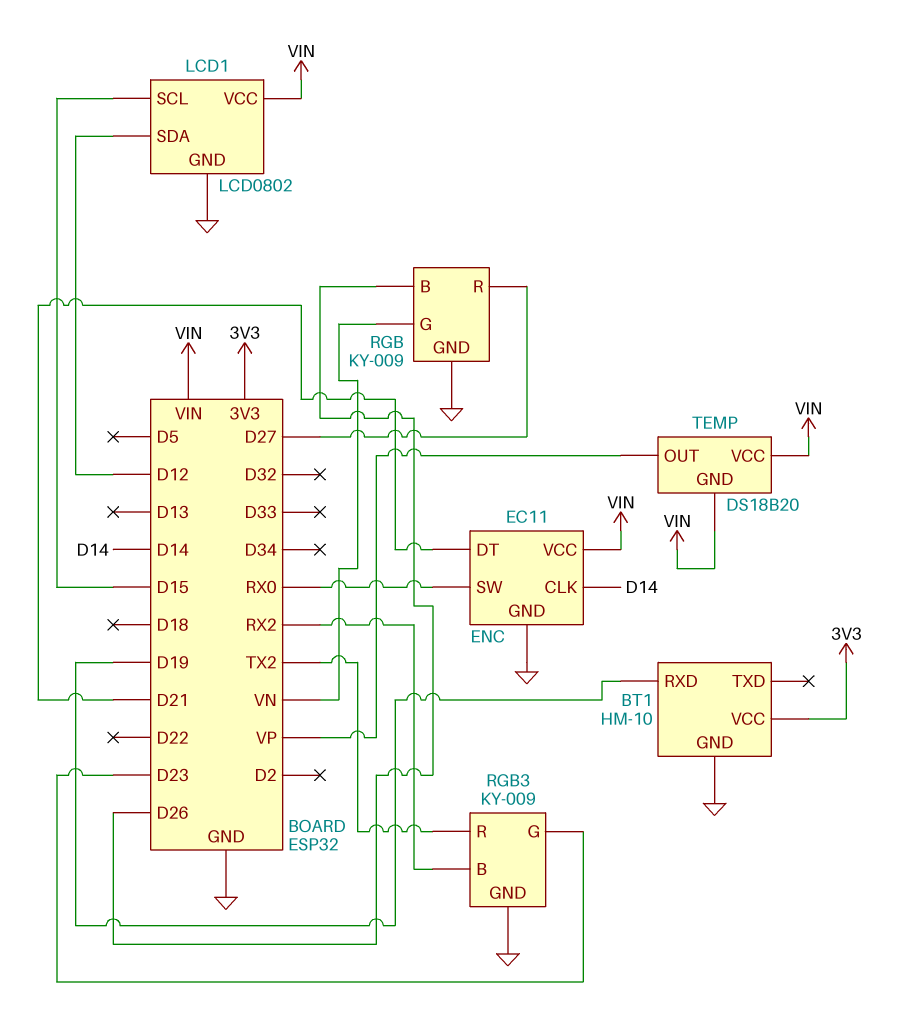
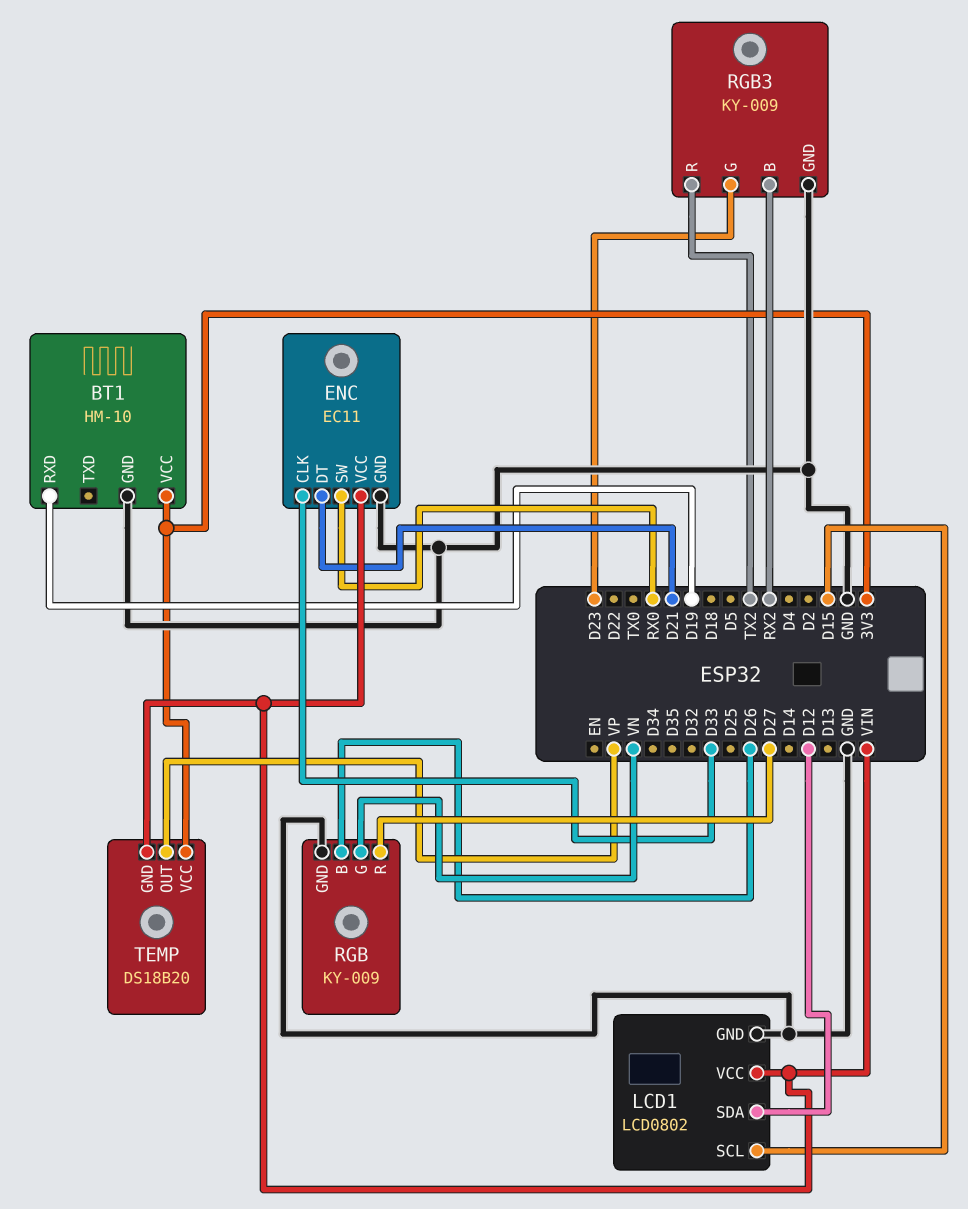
ENC pin CLK: D14 -> D33
TEMP pin VCC: VIN -> 3V3

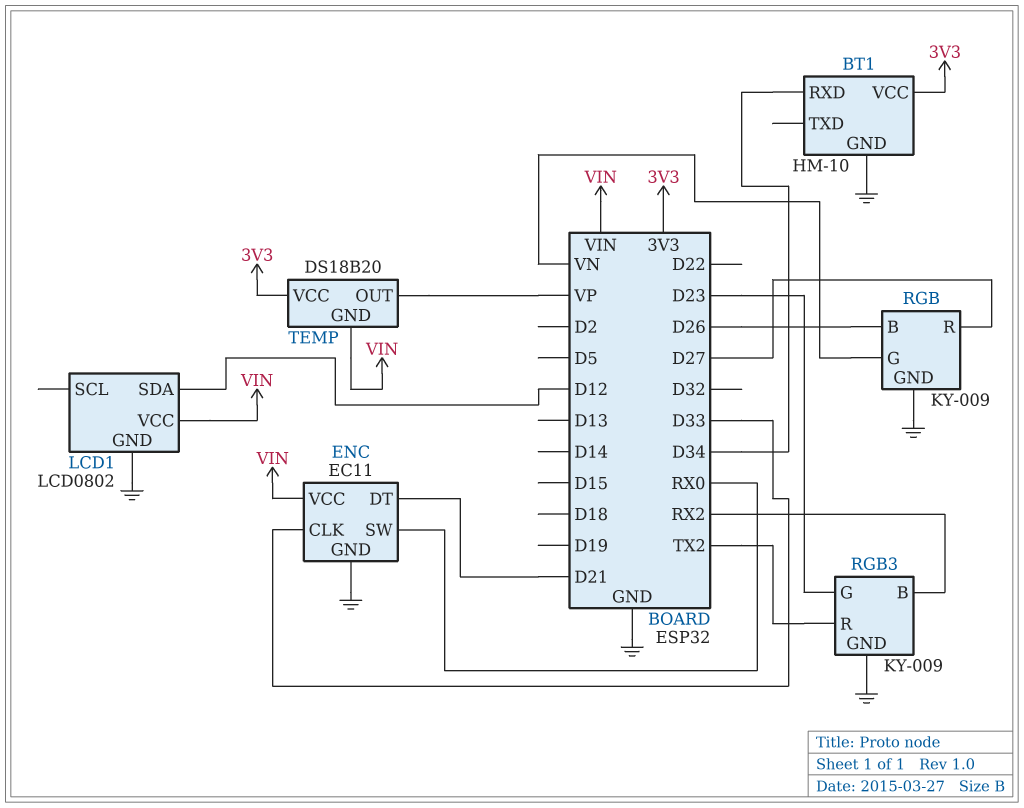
BT1 pin RXD: D19 -> D34
LCD1 pin SCL: D15 -> none

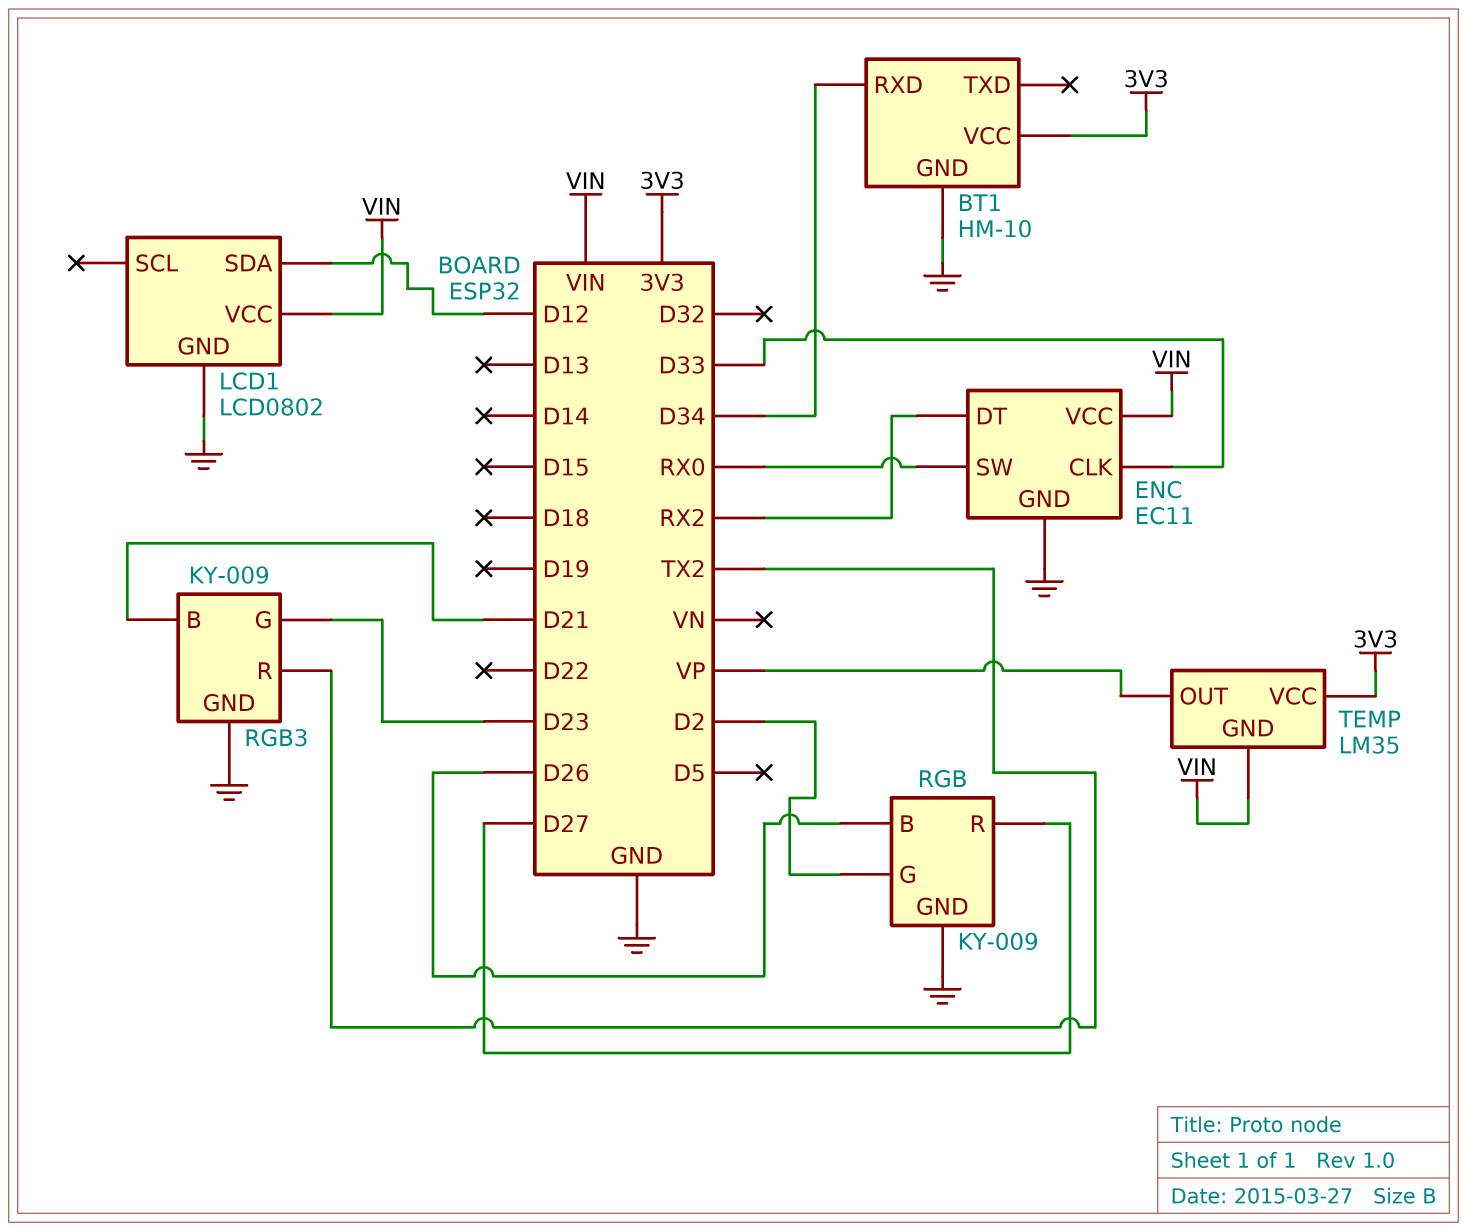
ENC pin DT: D21 -> RX2
RGB pin G: VN -> D2
RGB3 pin B: RX2 -> D21
TEMP: DS18B20 -> LM35

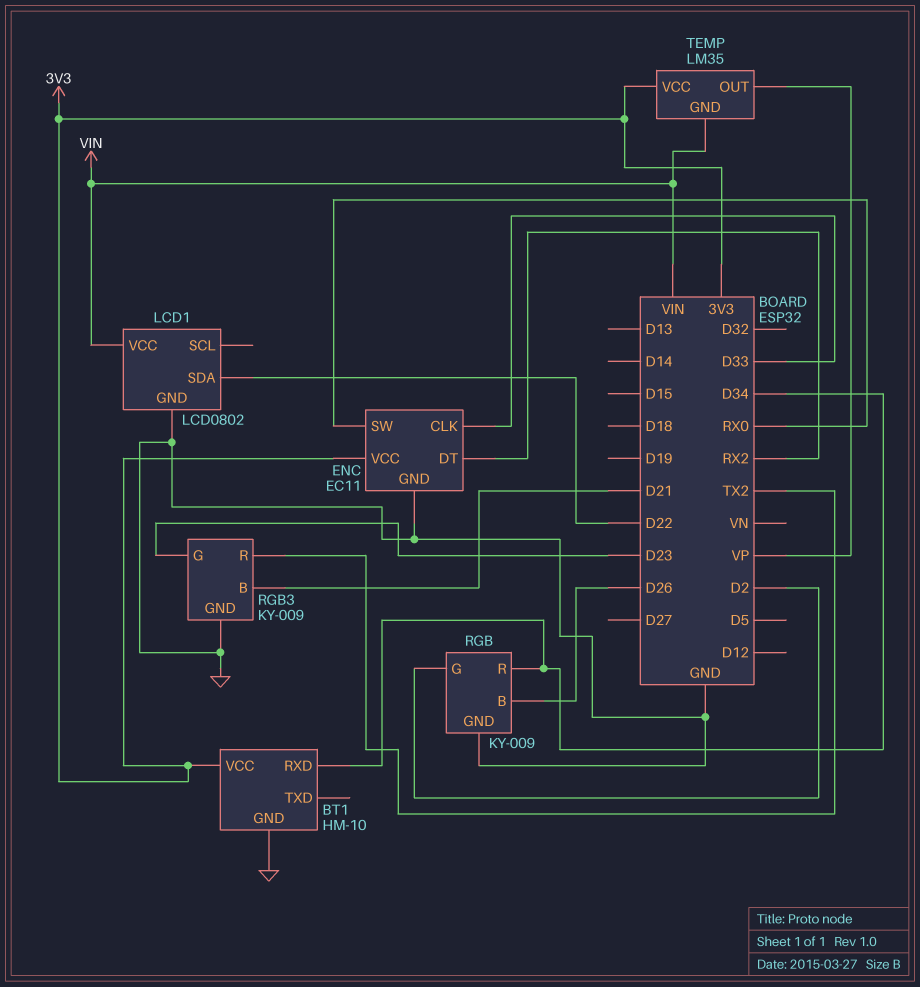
ENC pin VCC: VIN -> 3V3
LCD1 pin SDA: D12 -> D22
RGB pin R: D27 -> D34

